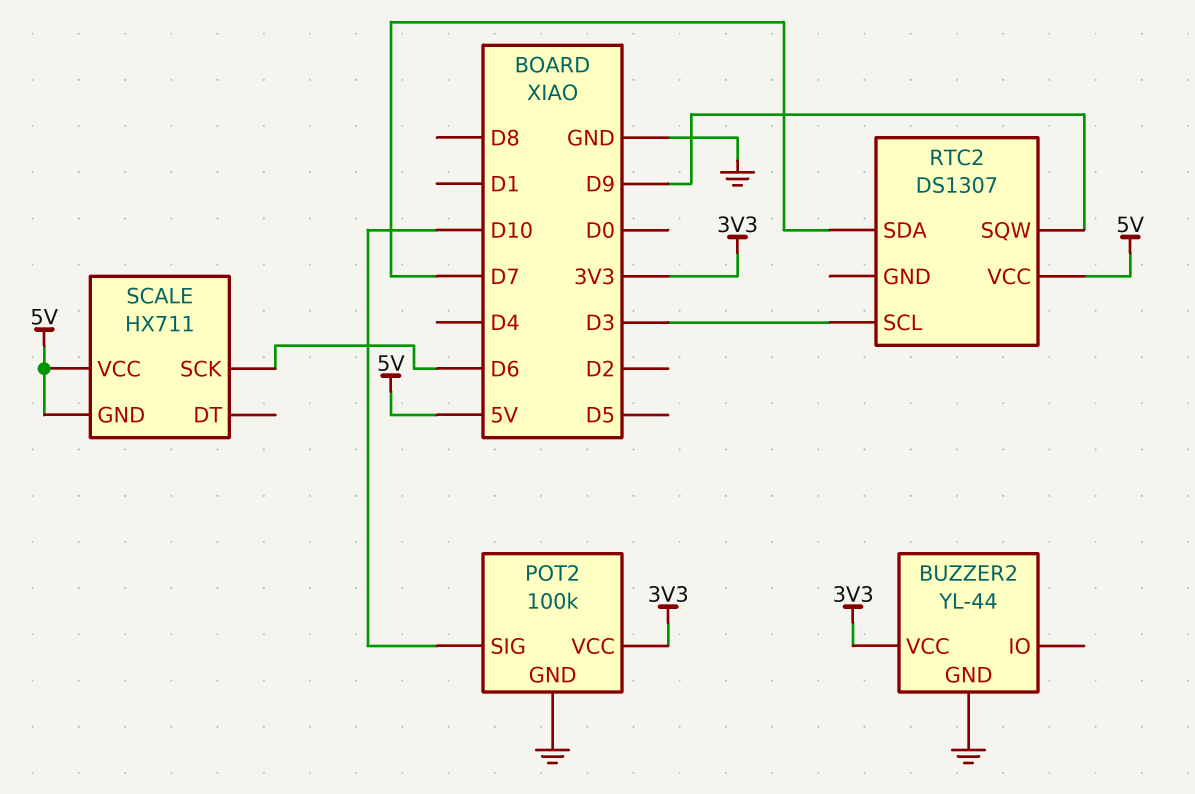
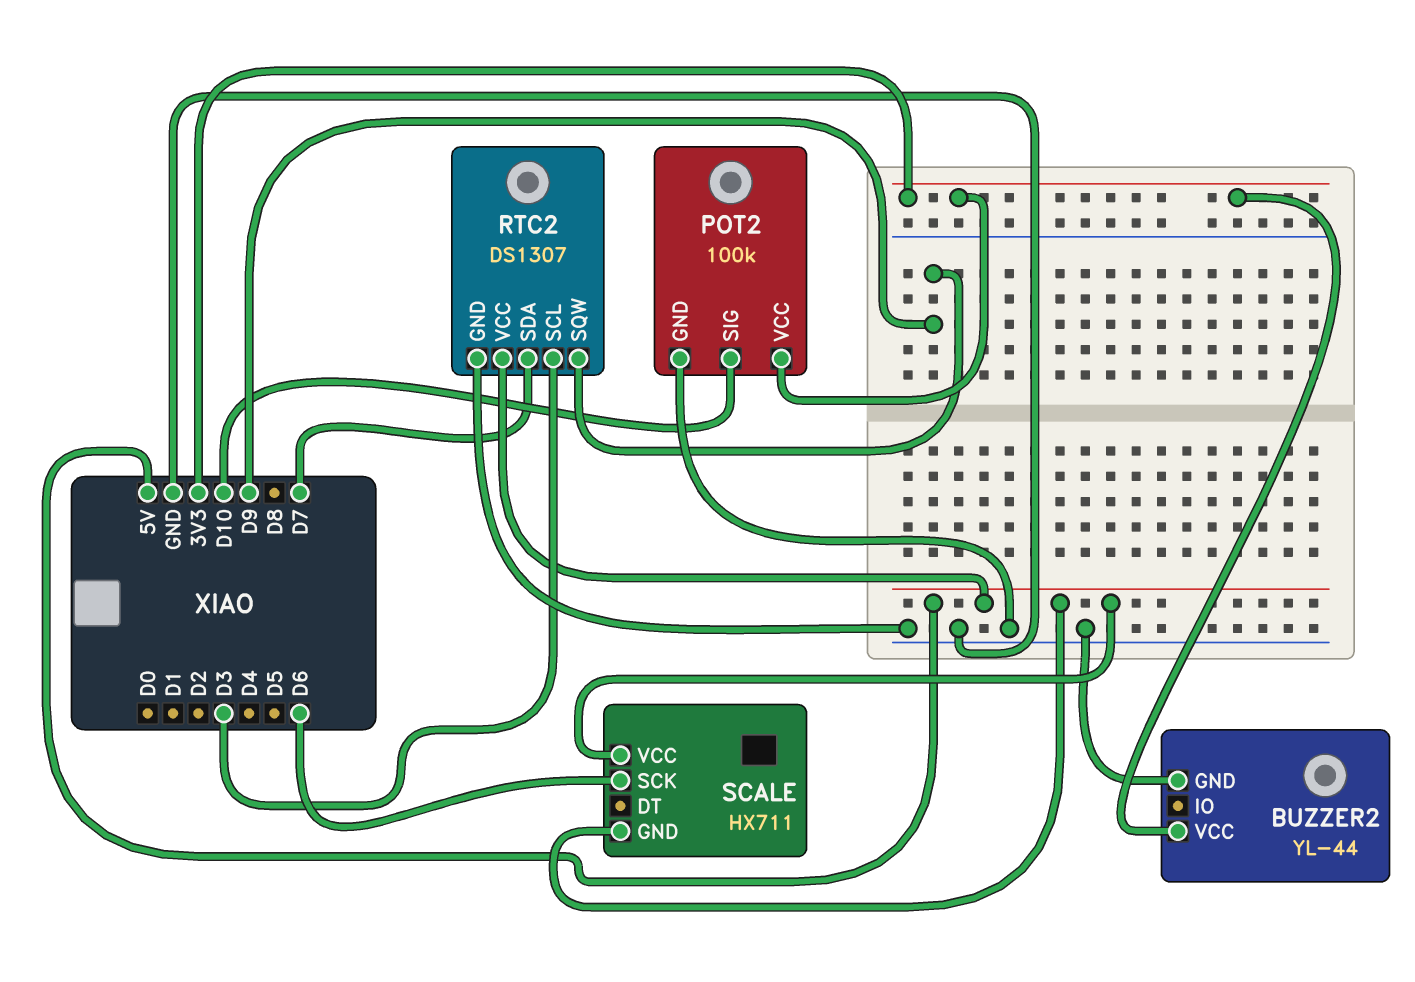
RTC2 pin GND: none -> GND

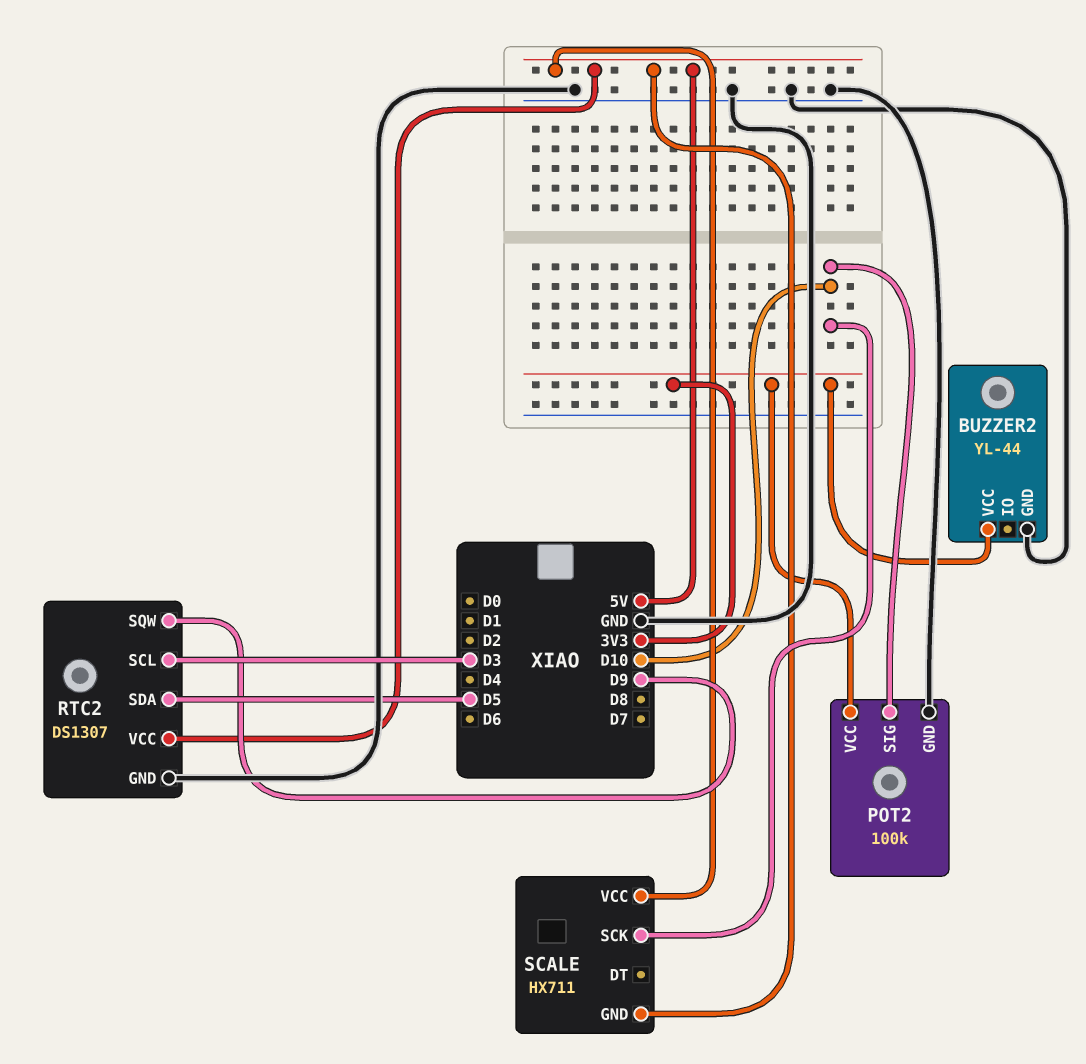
RTC2 pin SDA: D7 -> D5
SCALE pin SCK: D6 -> D10

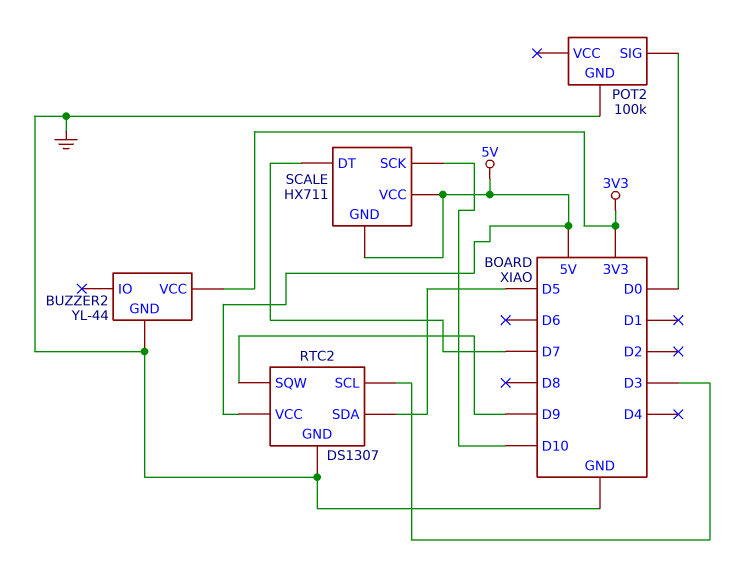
POT2 pin SIG: D10 -> D0
POT2 pin VCC: 3V3 -> none
SCALE pin DT: none -> D7

